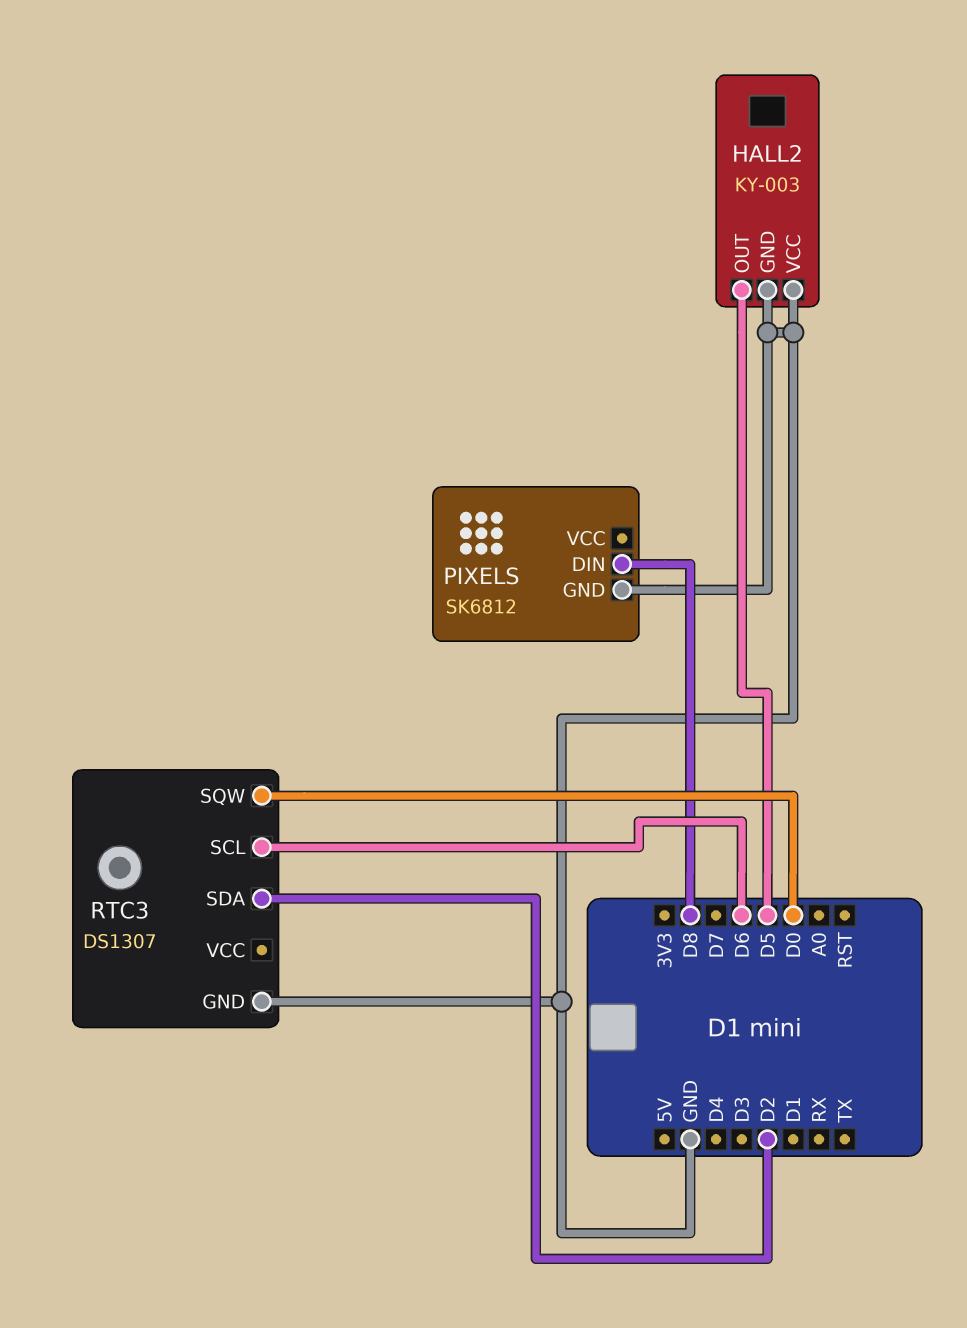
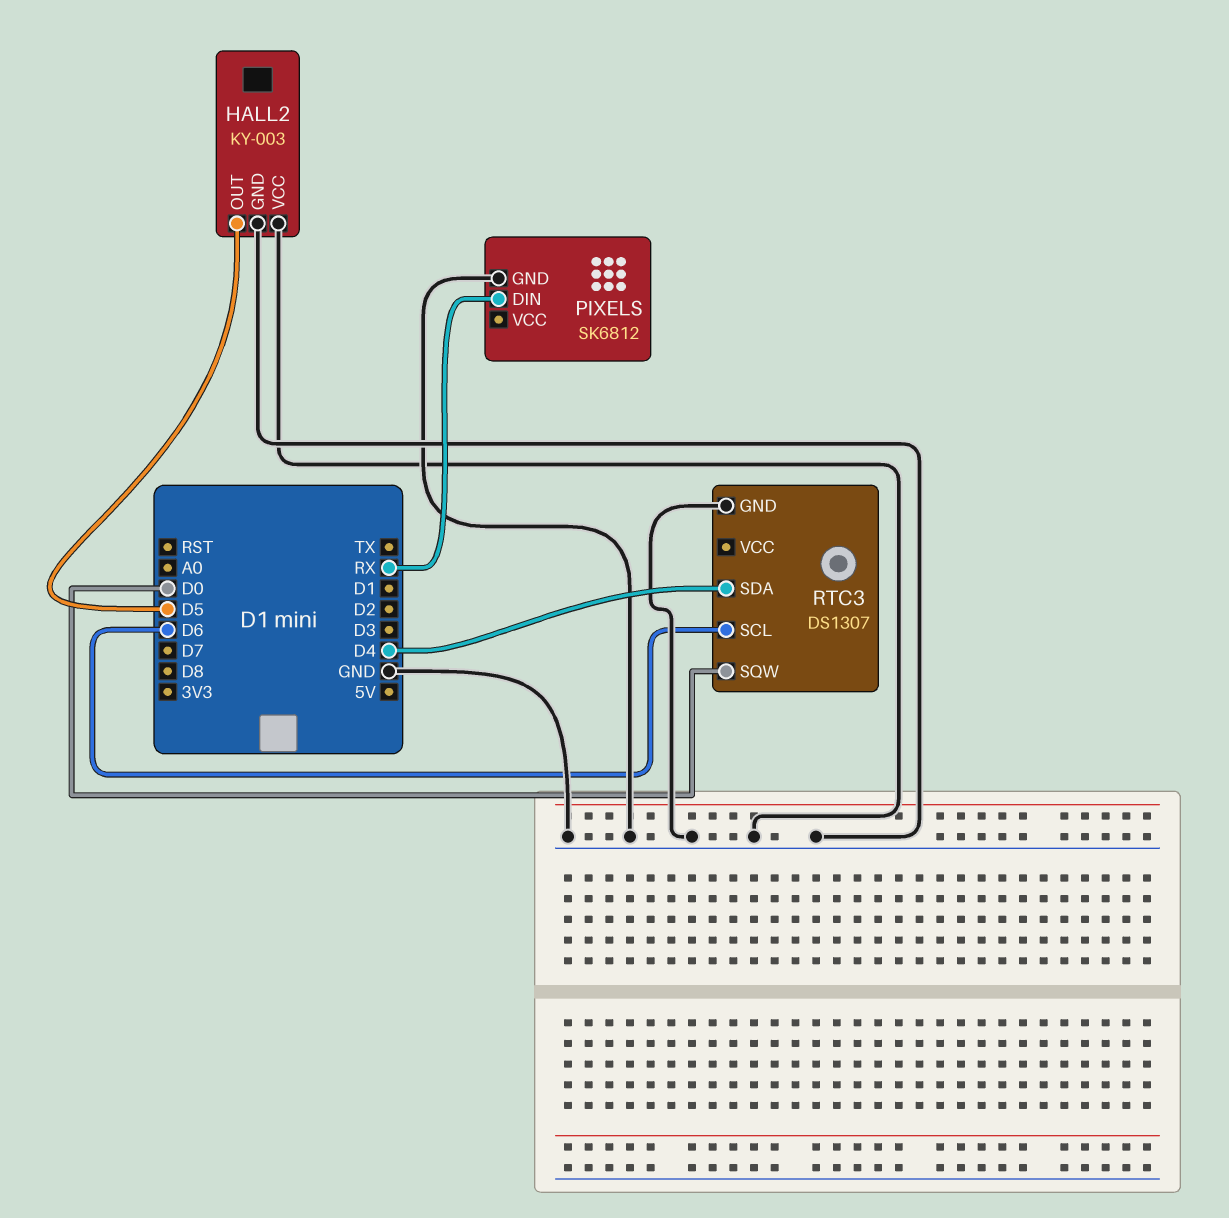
PIXELS pin DIN: D8 -> RX
RTC3 pin SDA: D2 -> D4

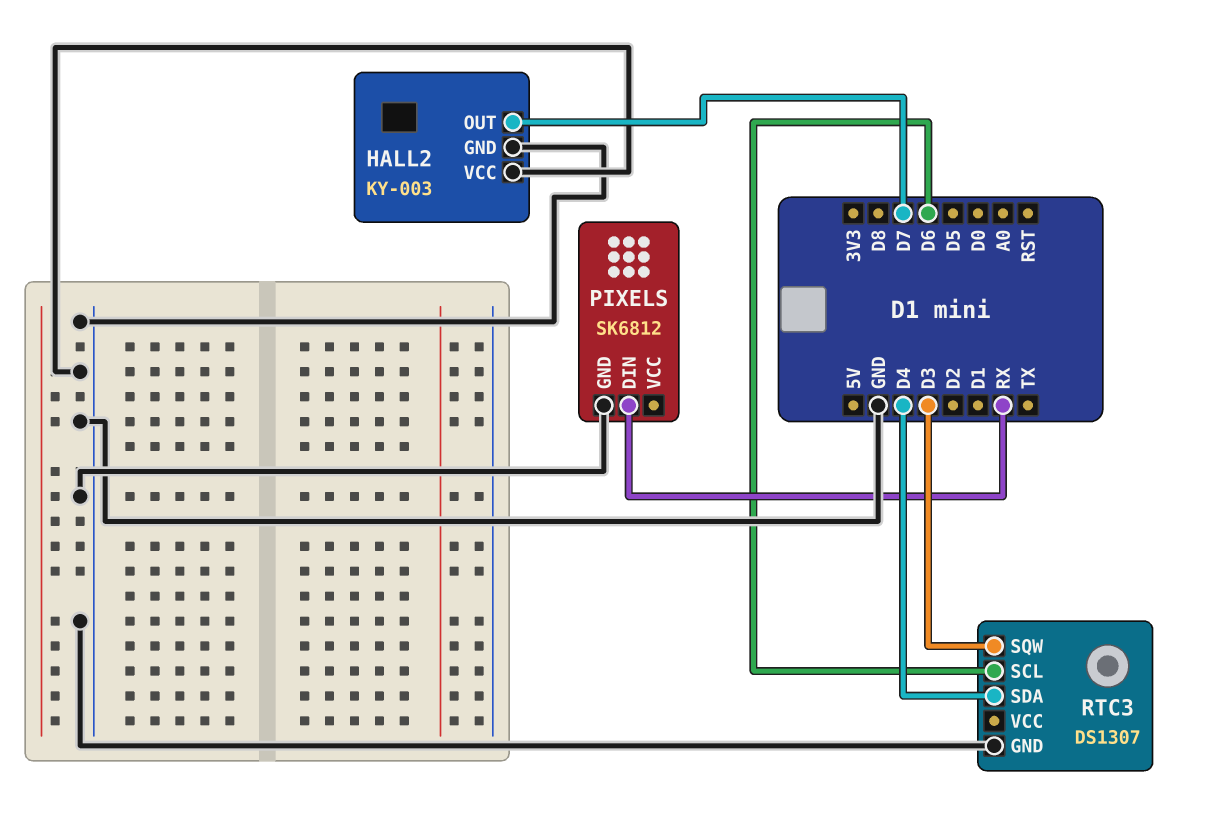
HALL2 pin OUT: D5 -> D7
RTC3 pin SQW: D0 -> D3

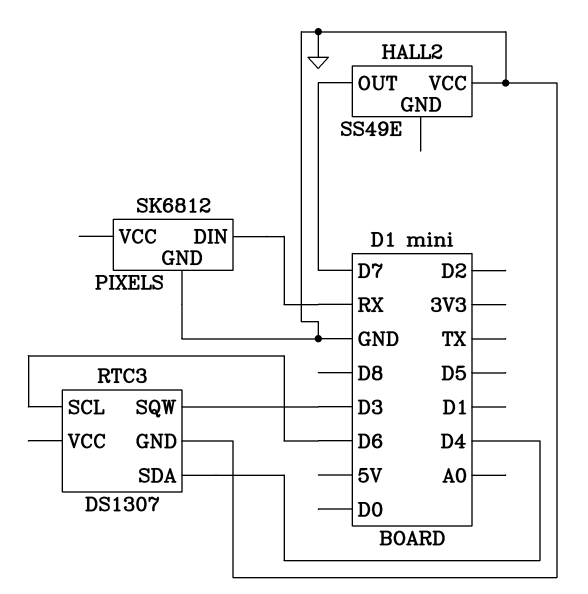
HALL2: KY-003 -> SS49E
HALL2 pin GND: GND -> none

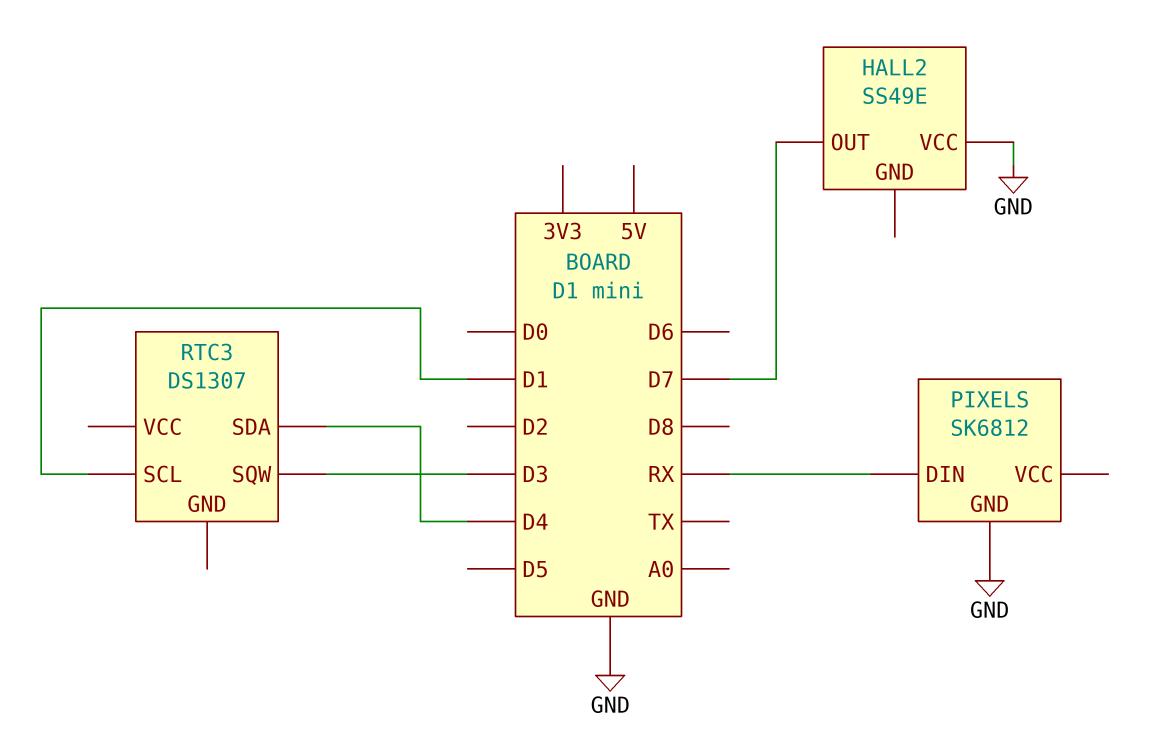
RTC3 pin GND: GND -> none
RTC3 pin SCL: D6 -> D1

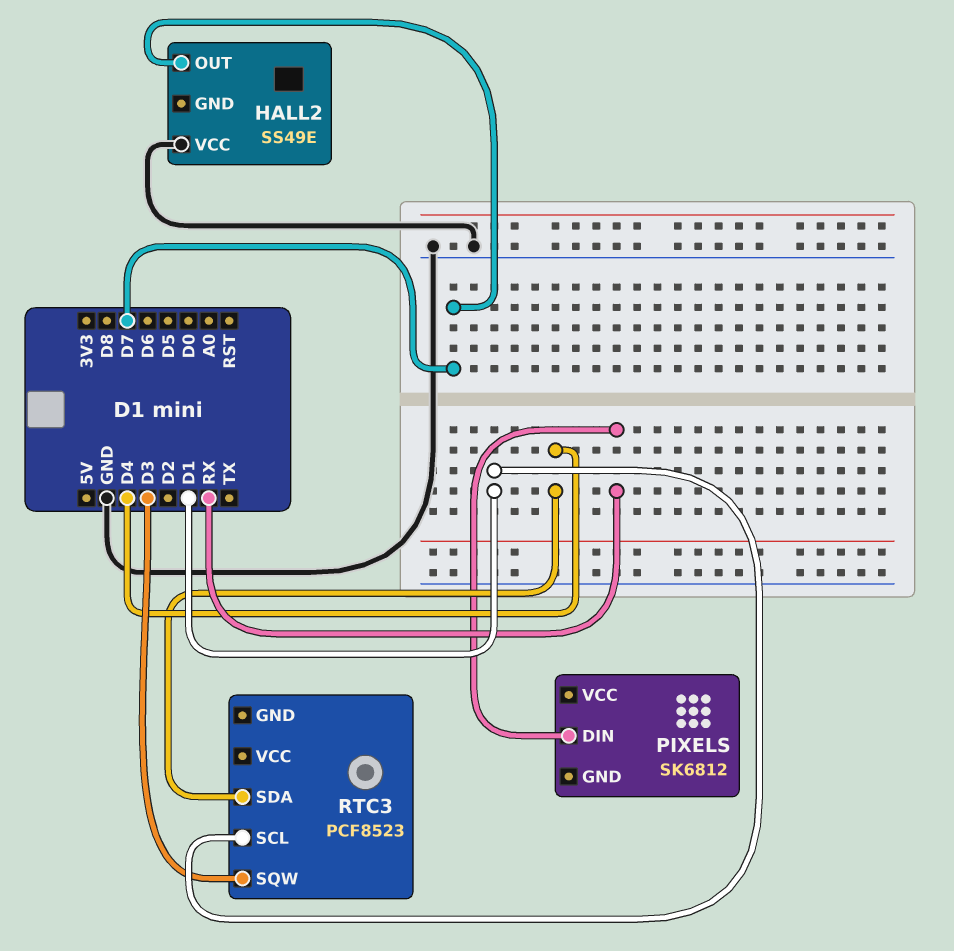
PIXELS pin GND: GND -> none
RTC3: DS1307 -> PCF8523

